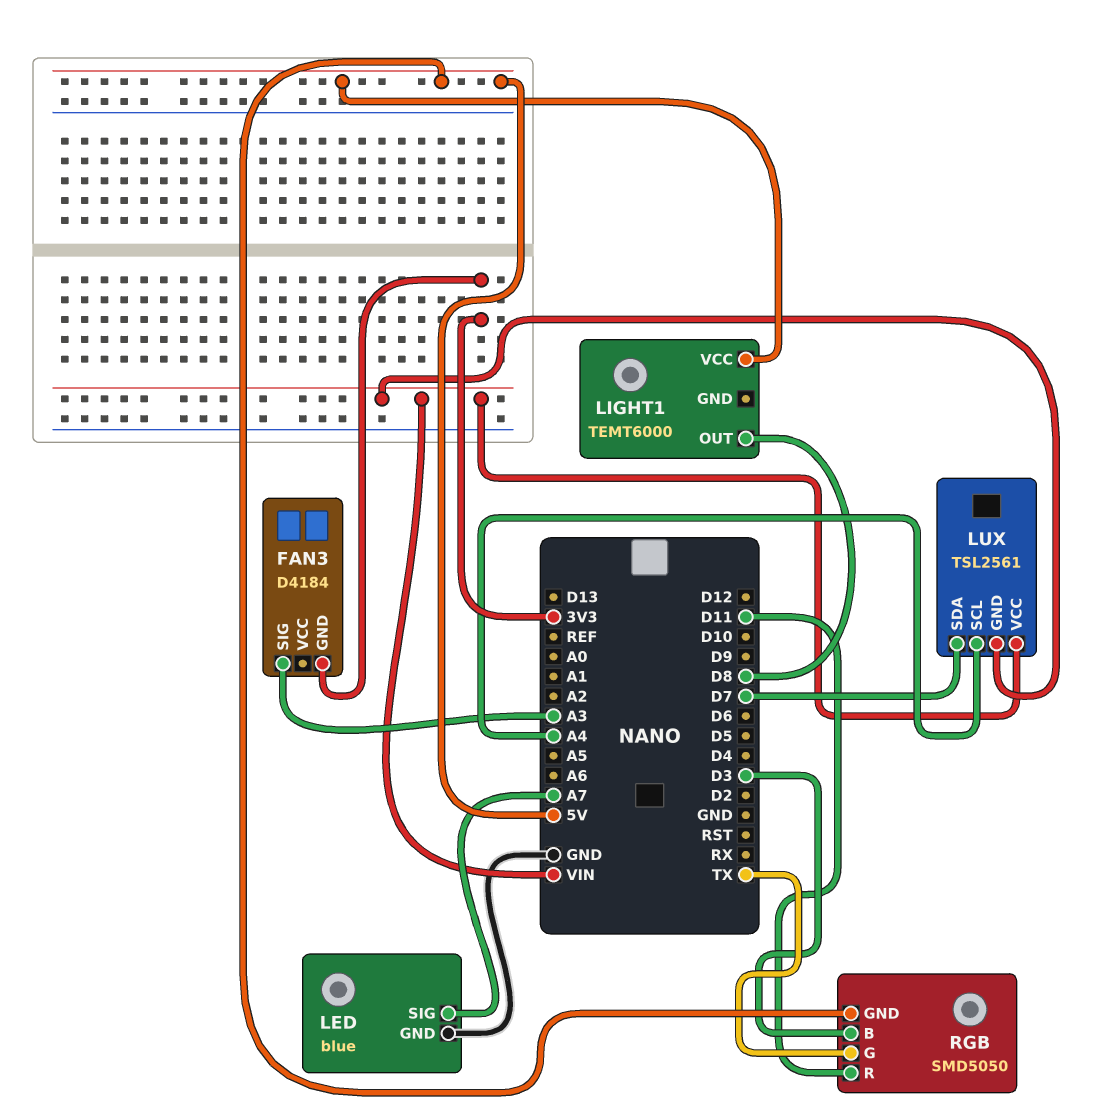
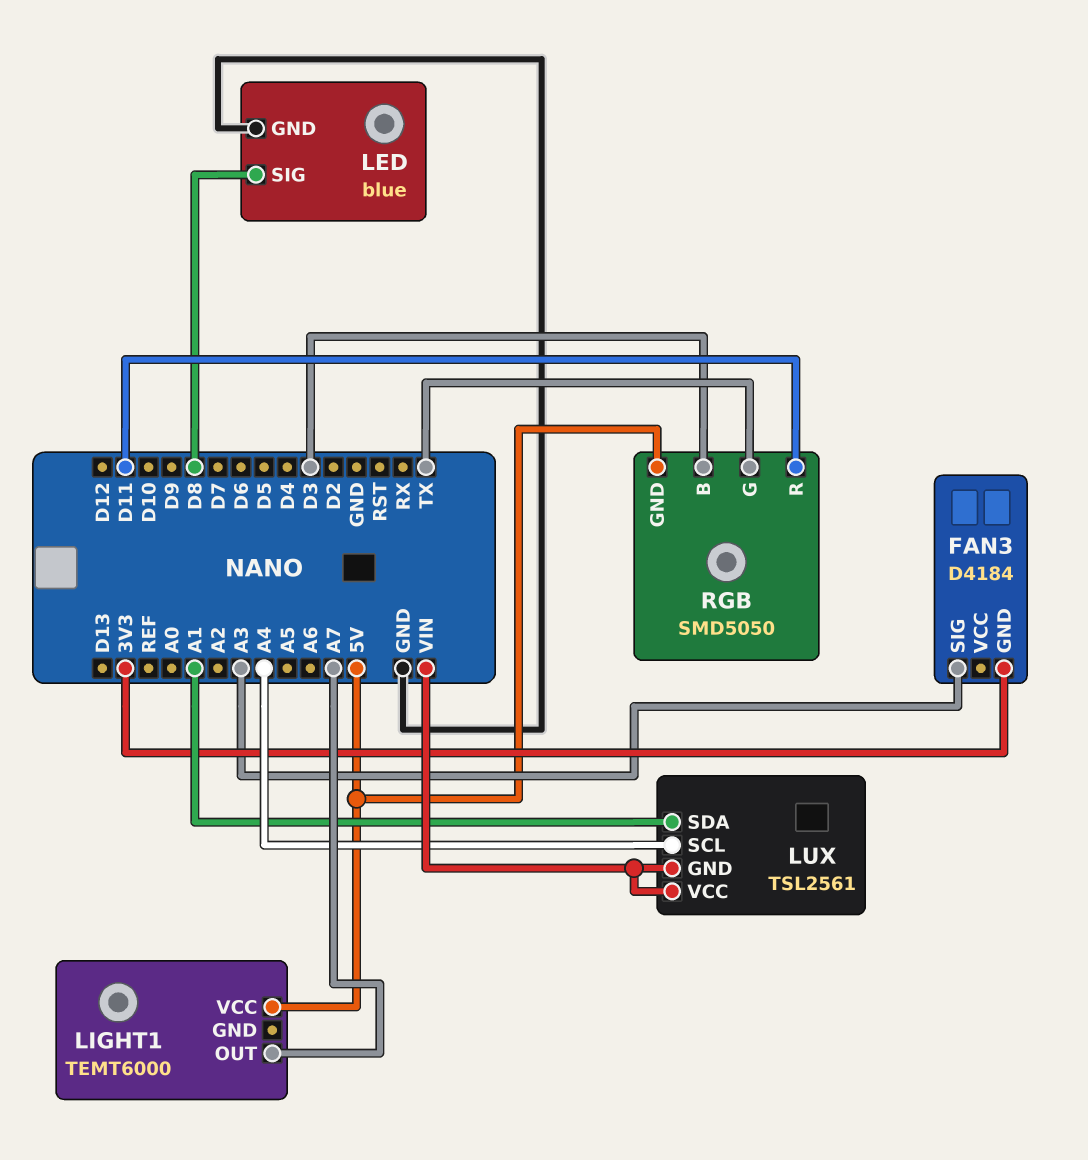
LED pin SIG: A7 -> D8
LIGHT1 pin OUT: D8 -> A7
LUX pin SDA: D7 -> A1

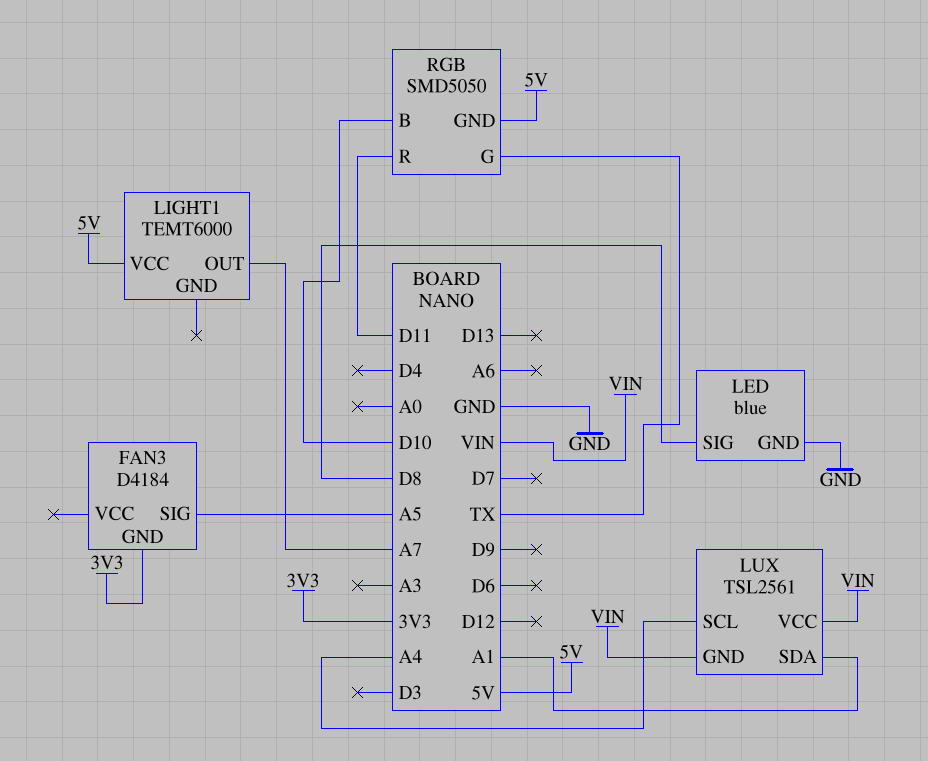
FAN3 pin SIG: A3 -> A5
RGB pin B: D3 -> D10

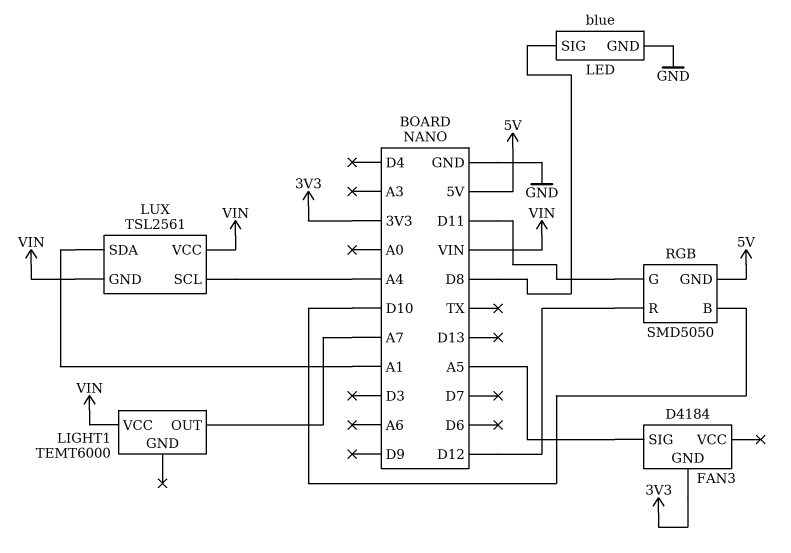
LIGHT1 pin VCC: 5V -> VIN
RGB pin G: TX -> D11
RGB pin R: D11 -> D12

